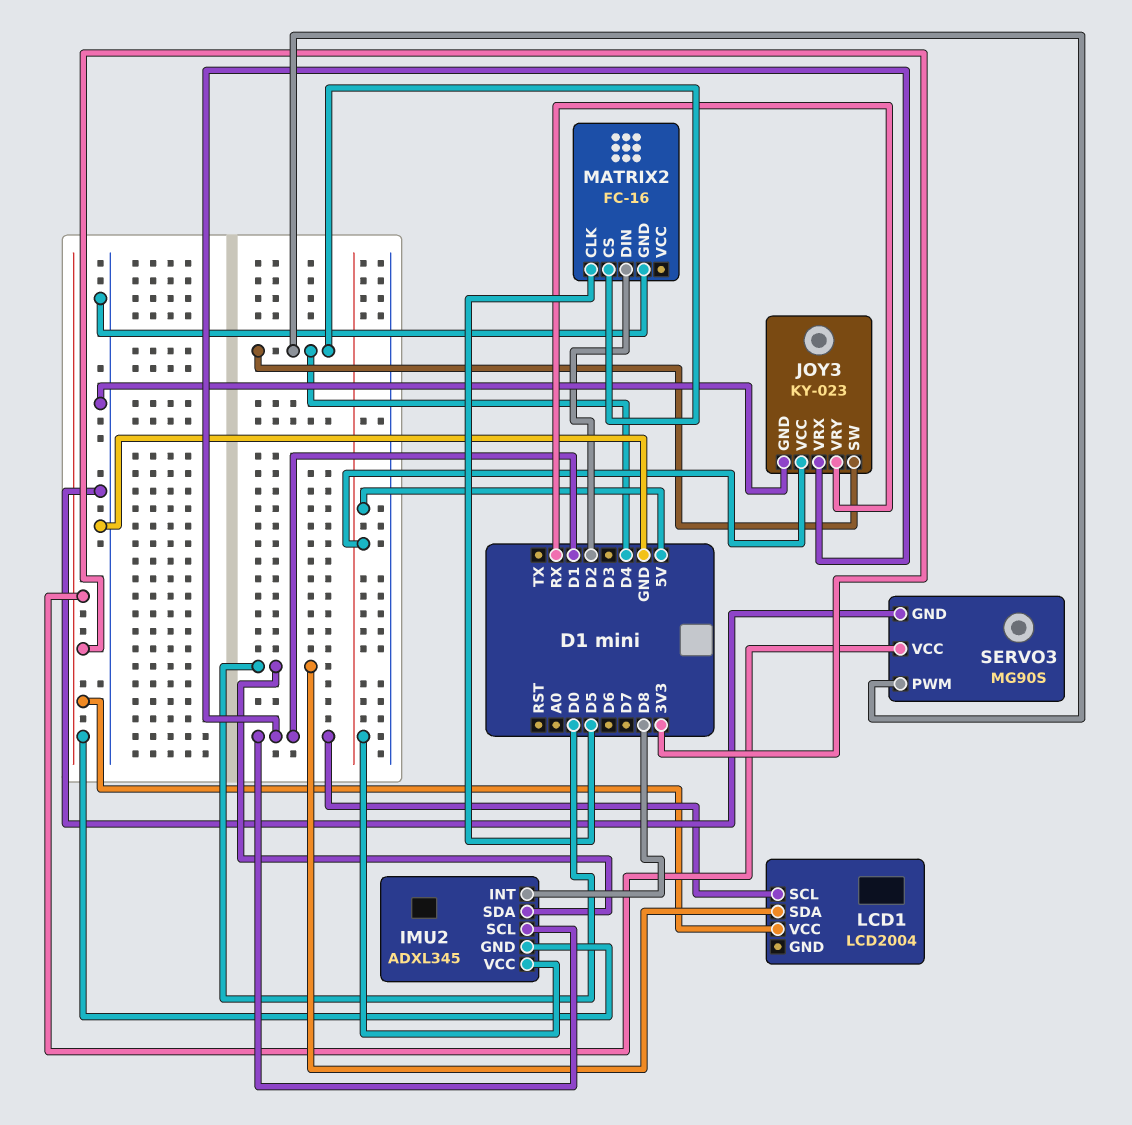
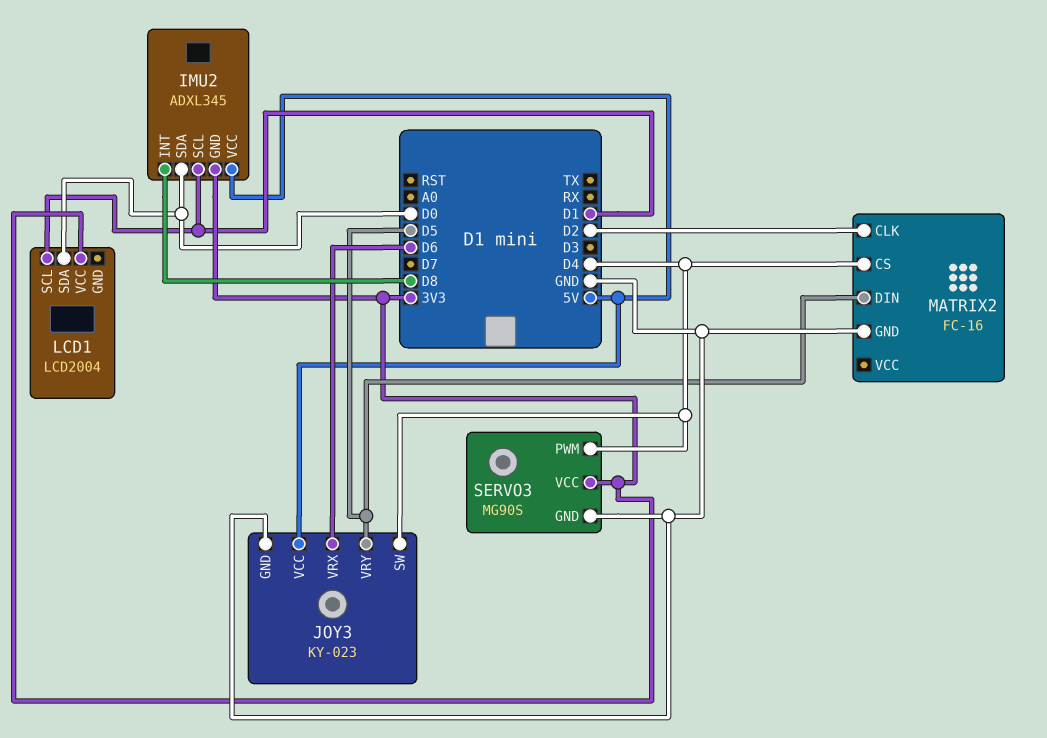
JOY3 pin VRX: D1 -> D6
JOY3 pin VRY: RX -> D5
MATRIX2 pin CLK: D5 -> D2
MATRIX2 pin DIN: D2 -> D5

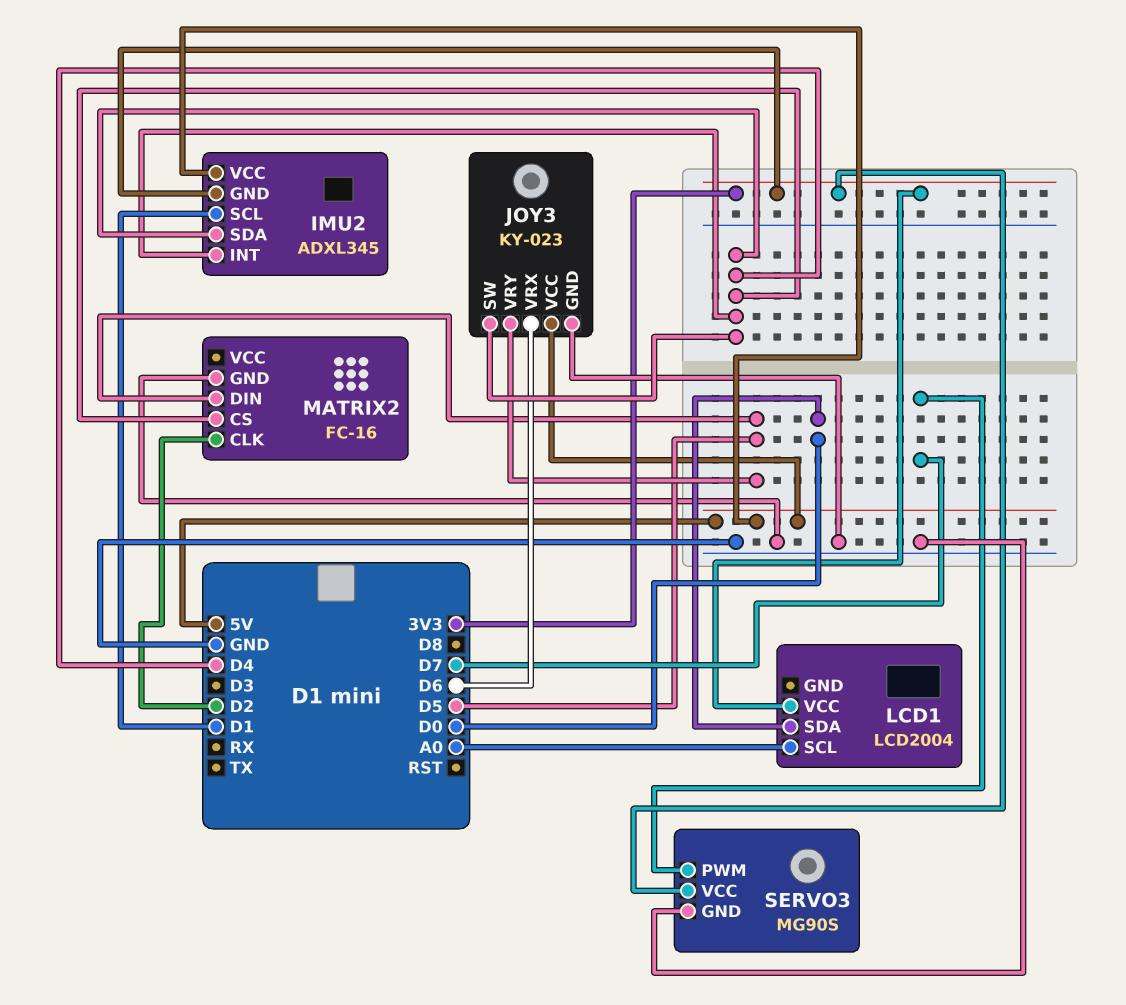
IMU2 pin INT: D8 -> D4
IMU2 pin SDA: D0 -> D4
LCD1 pin SCL: D1 -> A0
SERVO3 pin PWM: D4 -> D7

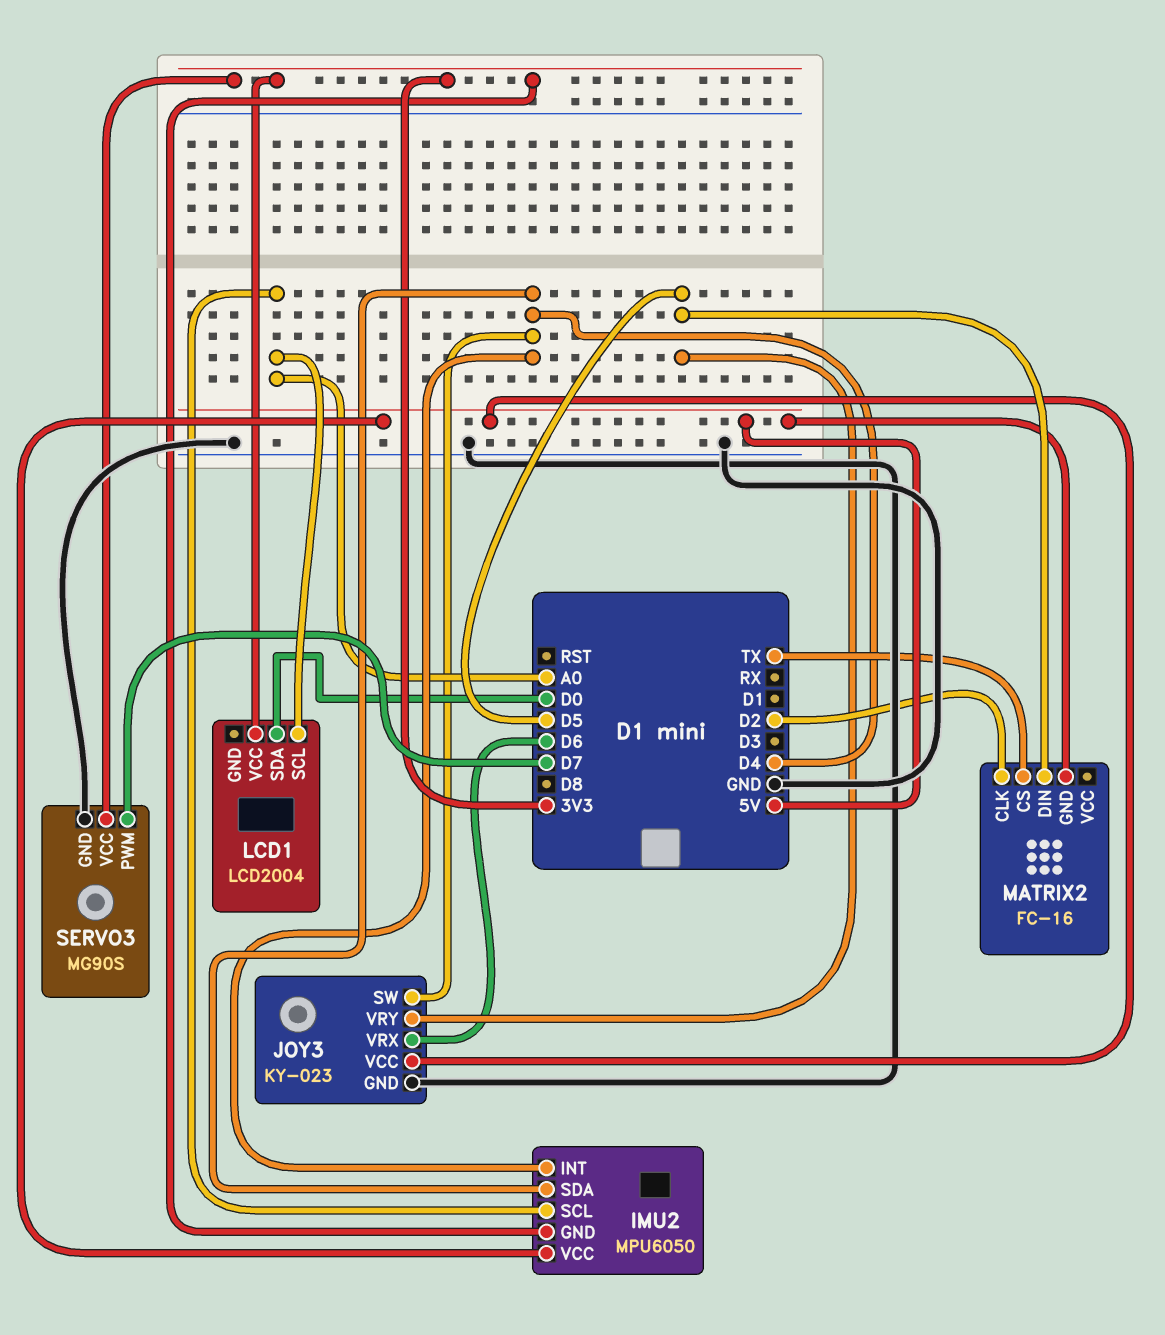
IMU2: ADXL345 -> MPU6050
IMU2 pin SCL: D1 -> A0
MATRIX2 pin CS: D4 -> TX
MATRIX2 pin GND: GND -> 5V

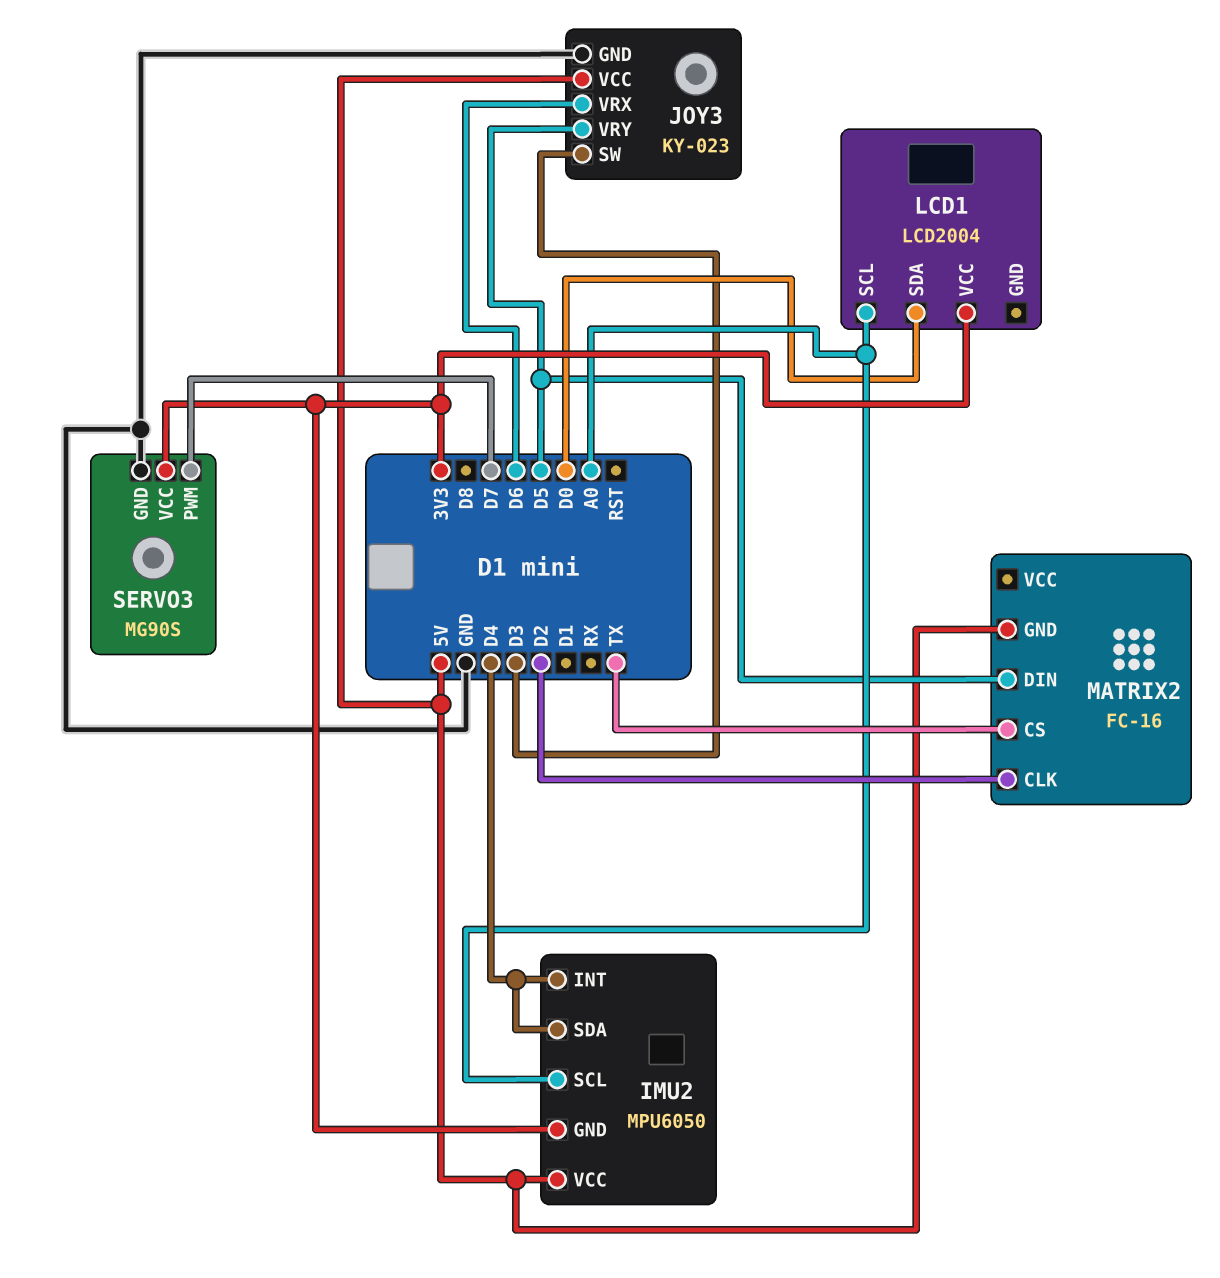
JOY3 pin SW: D4 -> D3

